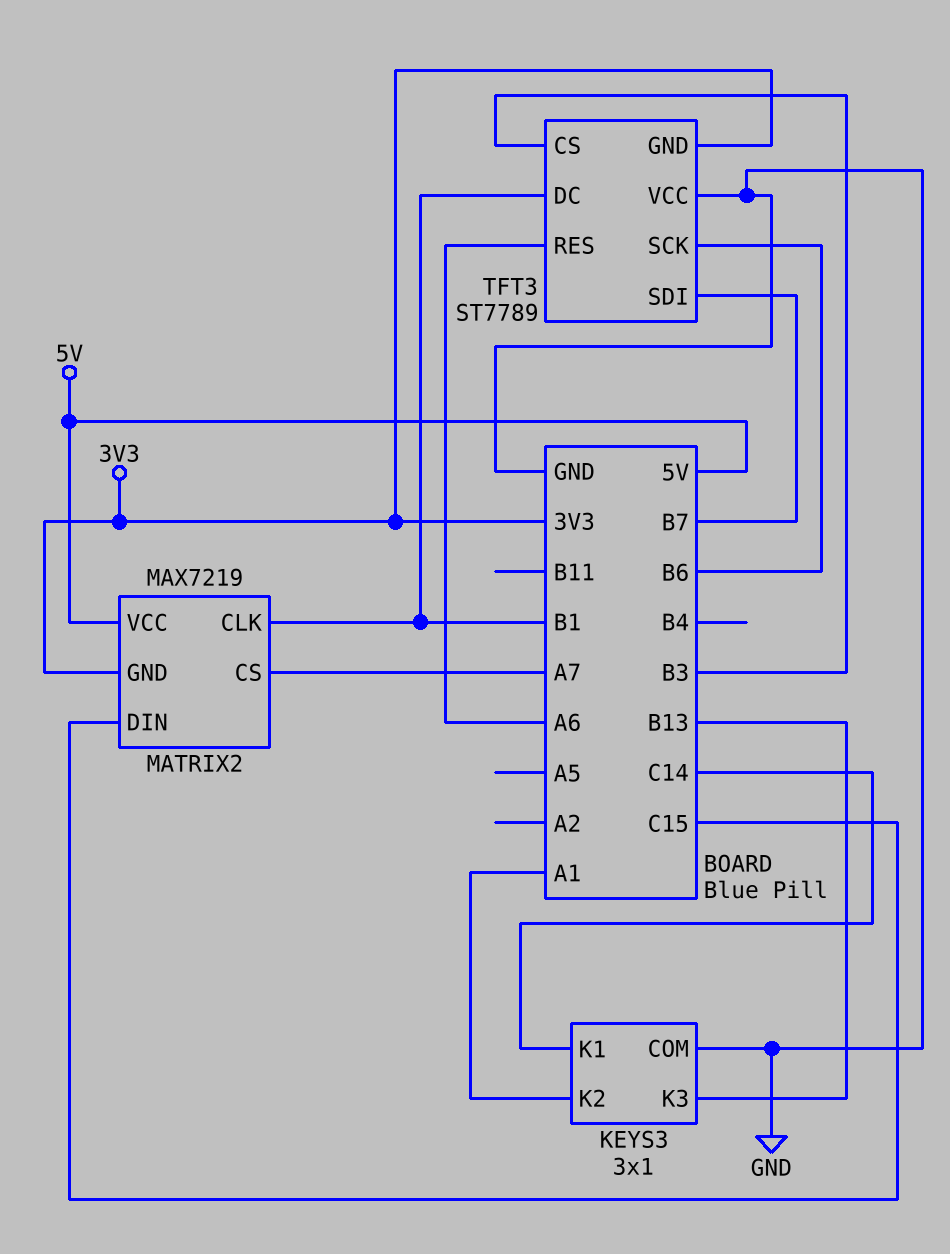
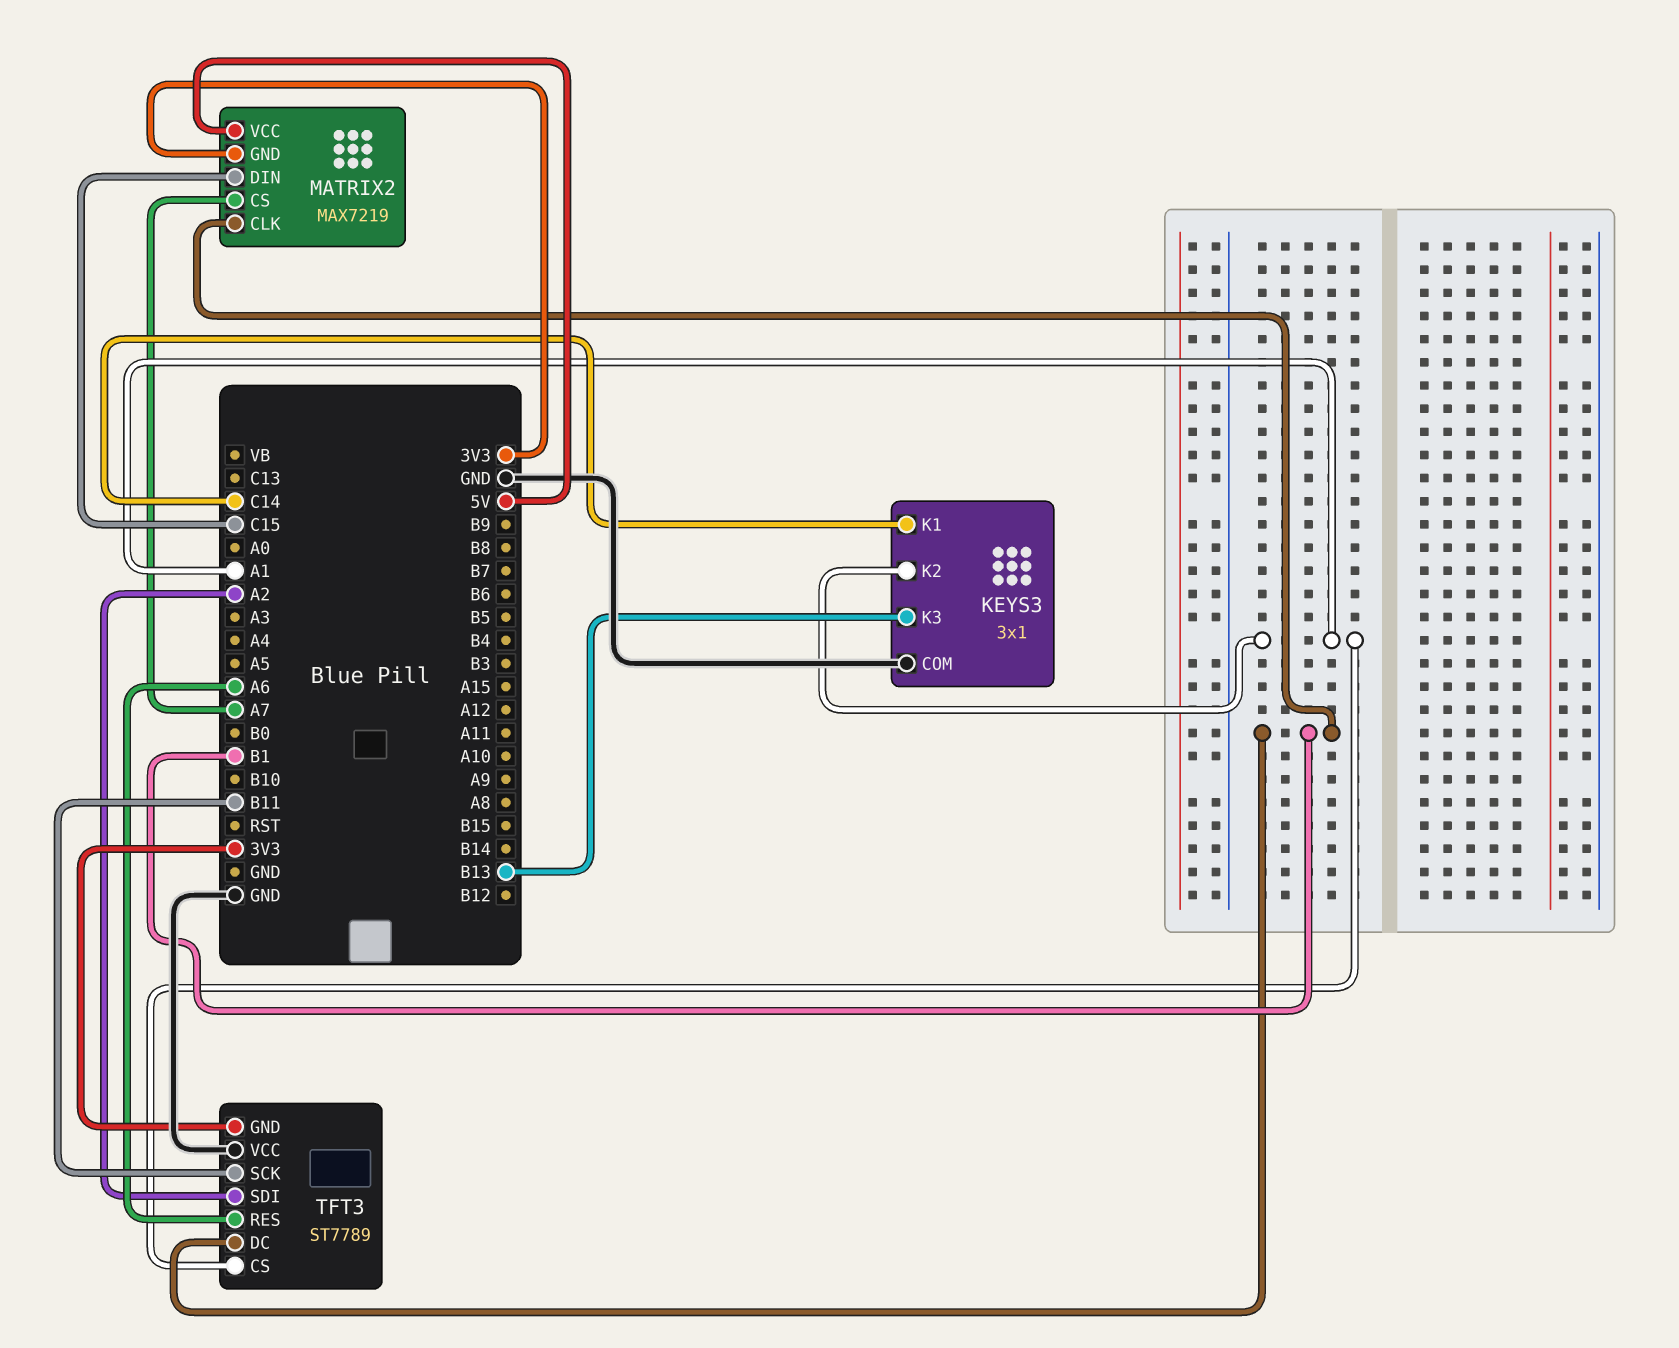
TFT3 pin CS: B3 -> A1
TFT3 pin SCK: B6 -> B11
TFT3 pin SDI: B7 -> A2

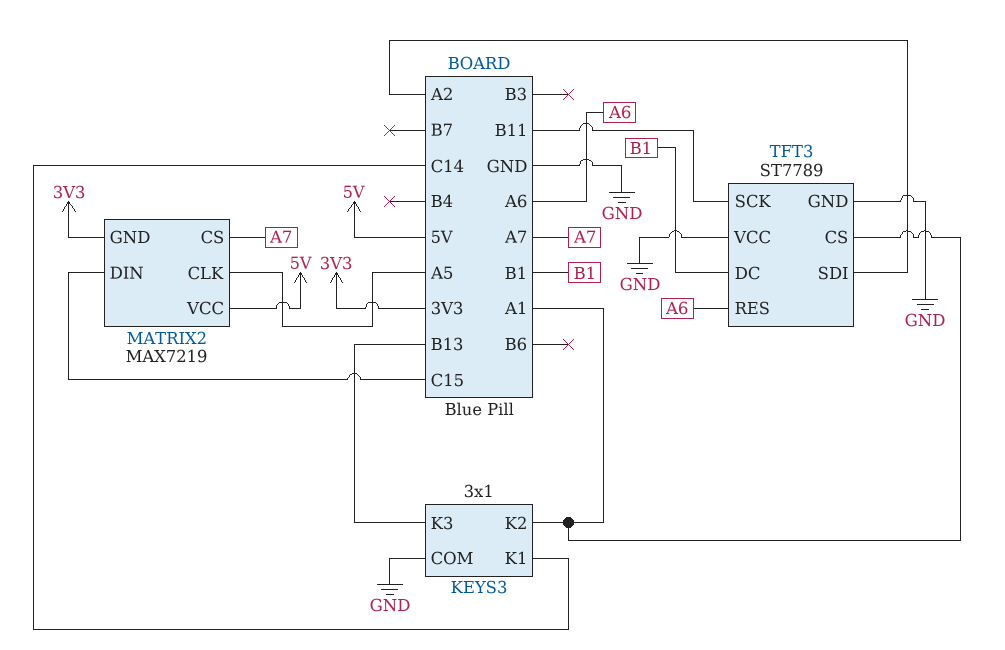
MATRIX2 pin CLK: B1 -> A5
TFT3 pin GND: 3V3 -> GND

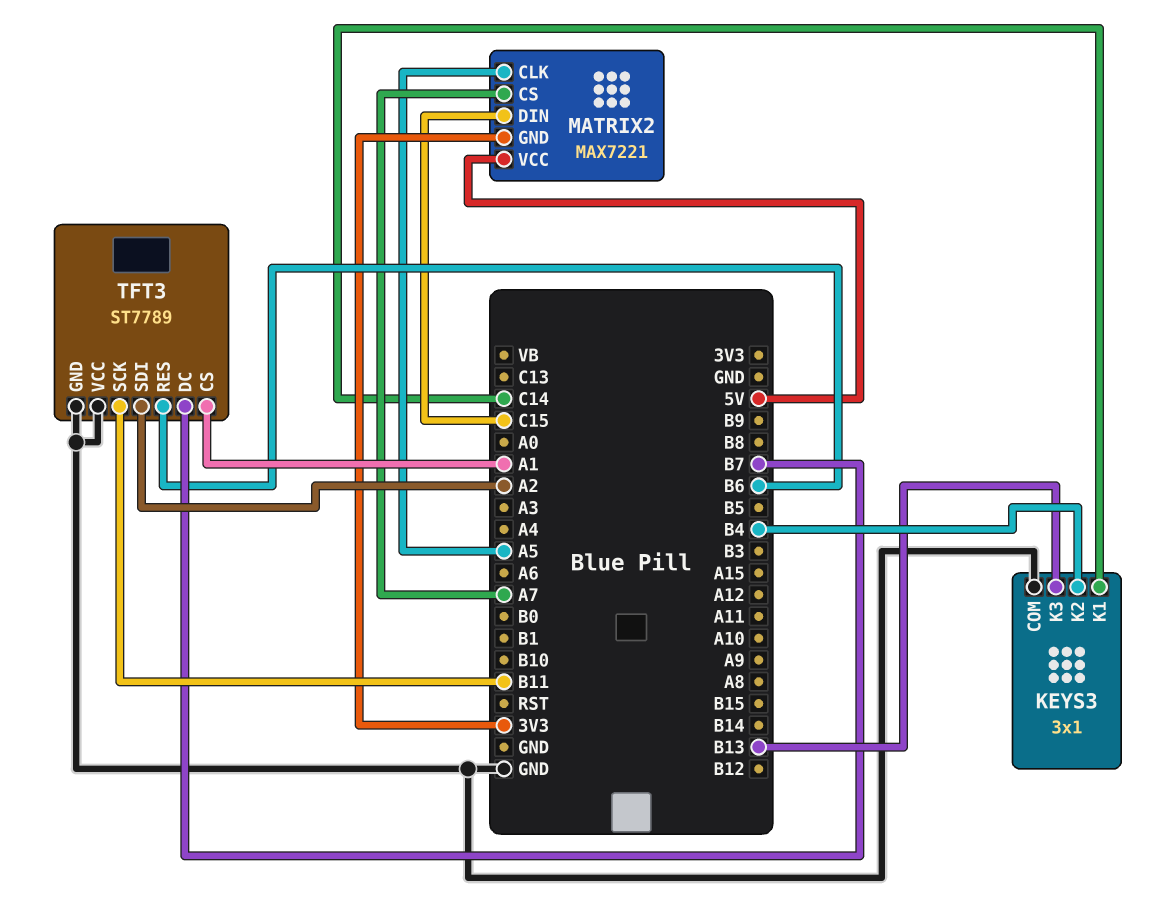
KEYS3 pin K2: A1 -> B4
MATRIX2: MAX7219 -> MAX7221
TFT3 pin DC: B1 -> B7
TFT3 pin RES: A6 -> B6

